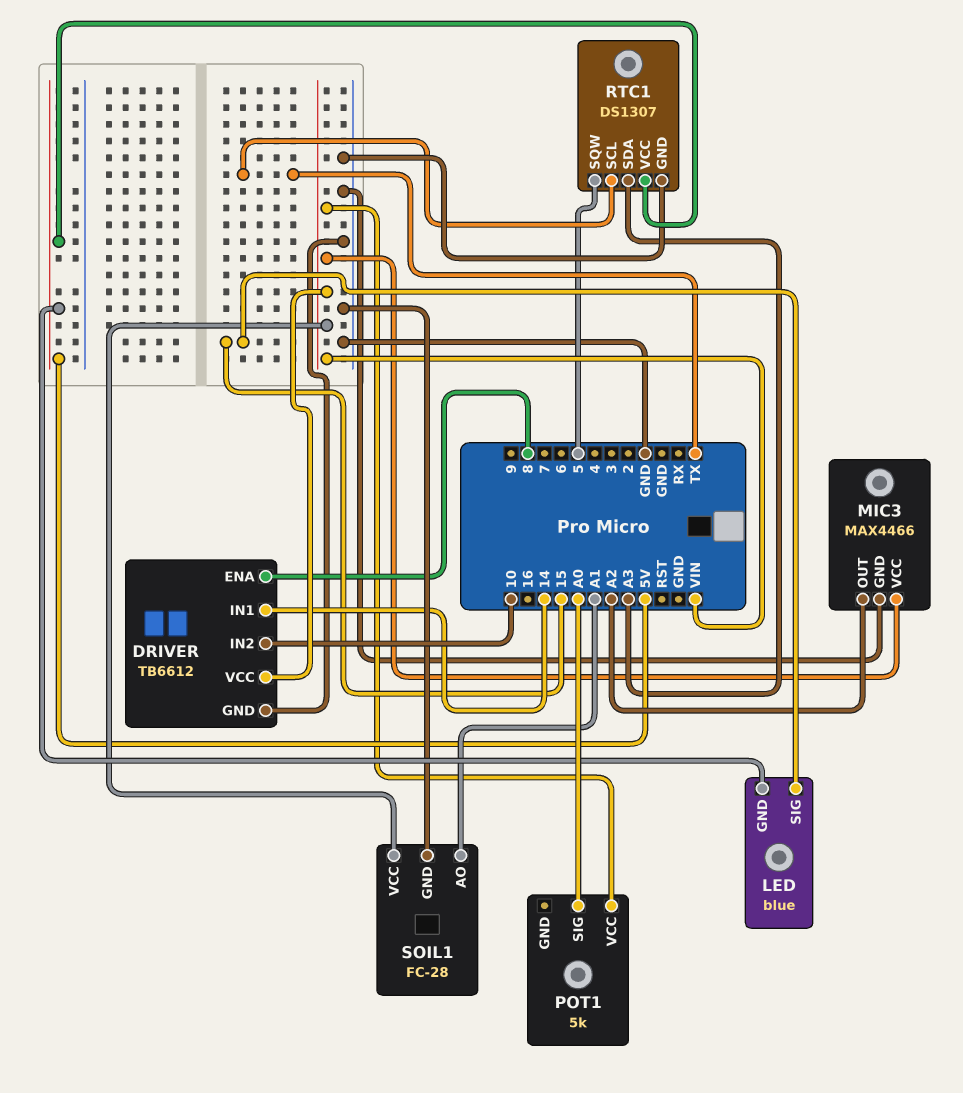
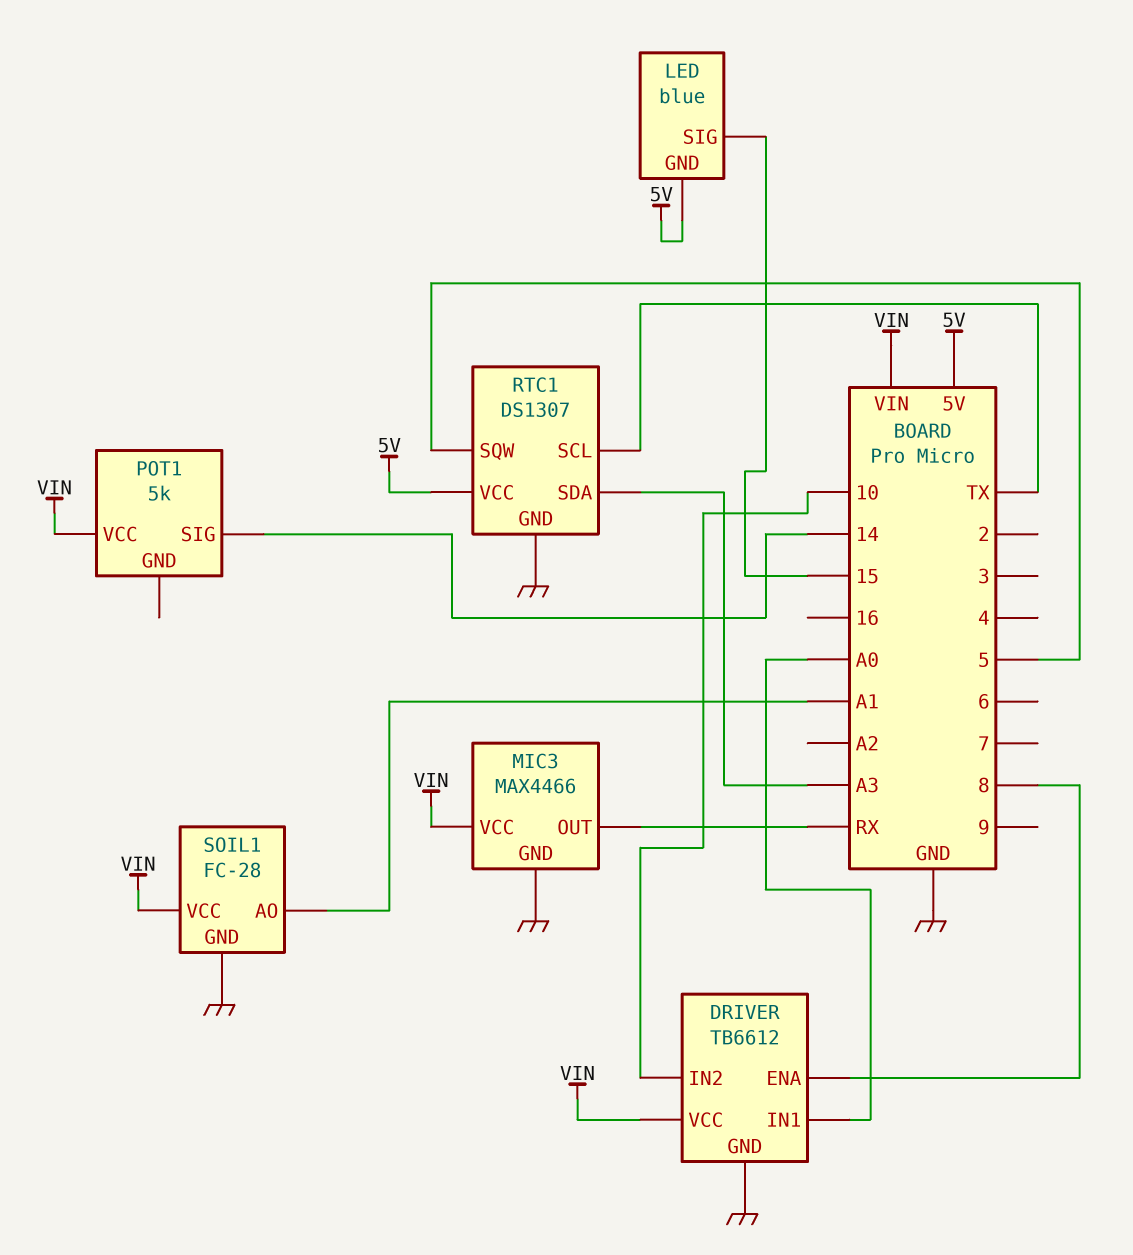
DRIVER pin IN1: 14 -> A0
MIC3 pin OUT: A2 -> RX
POT1 pin SIG: A0 -> 14

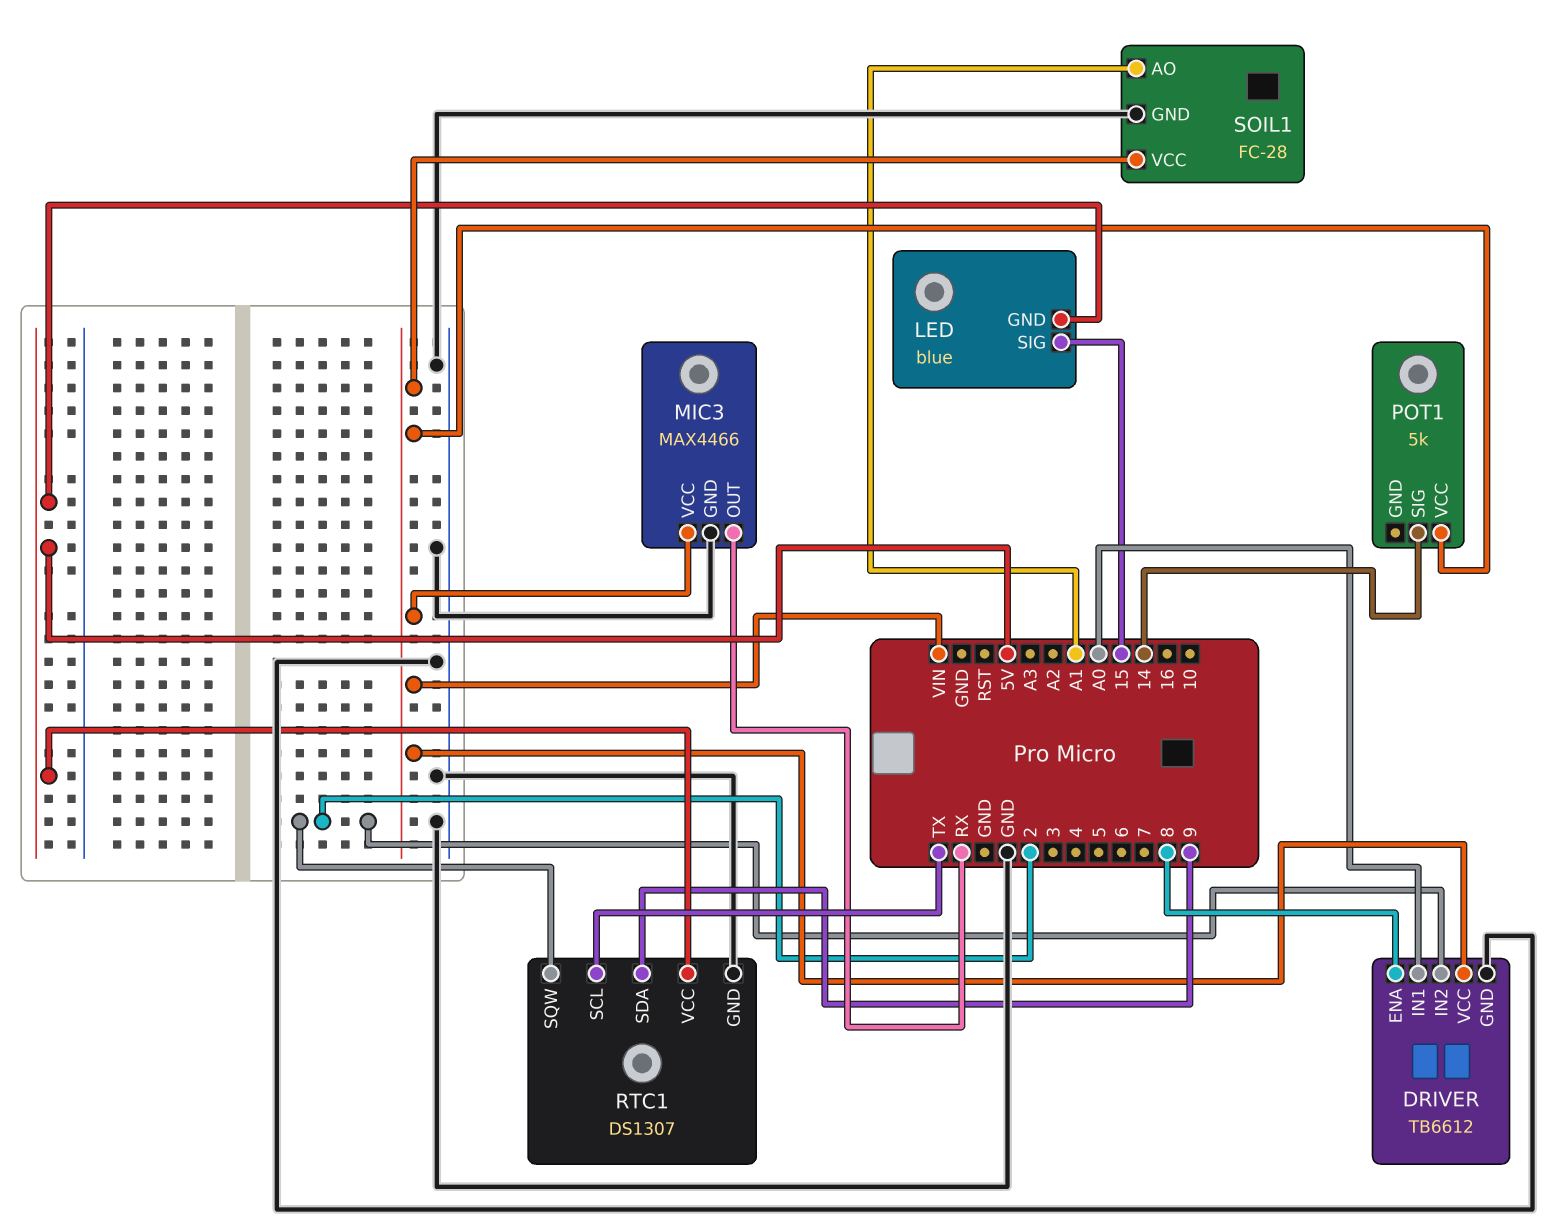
DRIVER pin IN2: 10 -> 2
RTC1 pin SDA: A3 -> 9
RTC1 pin SQW: 5 -> 2

